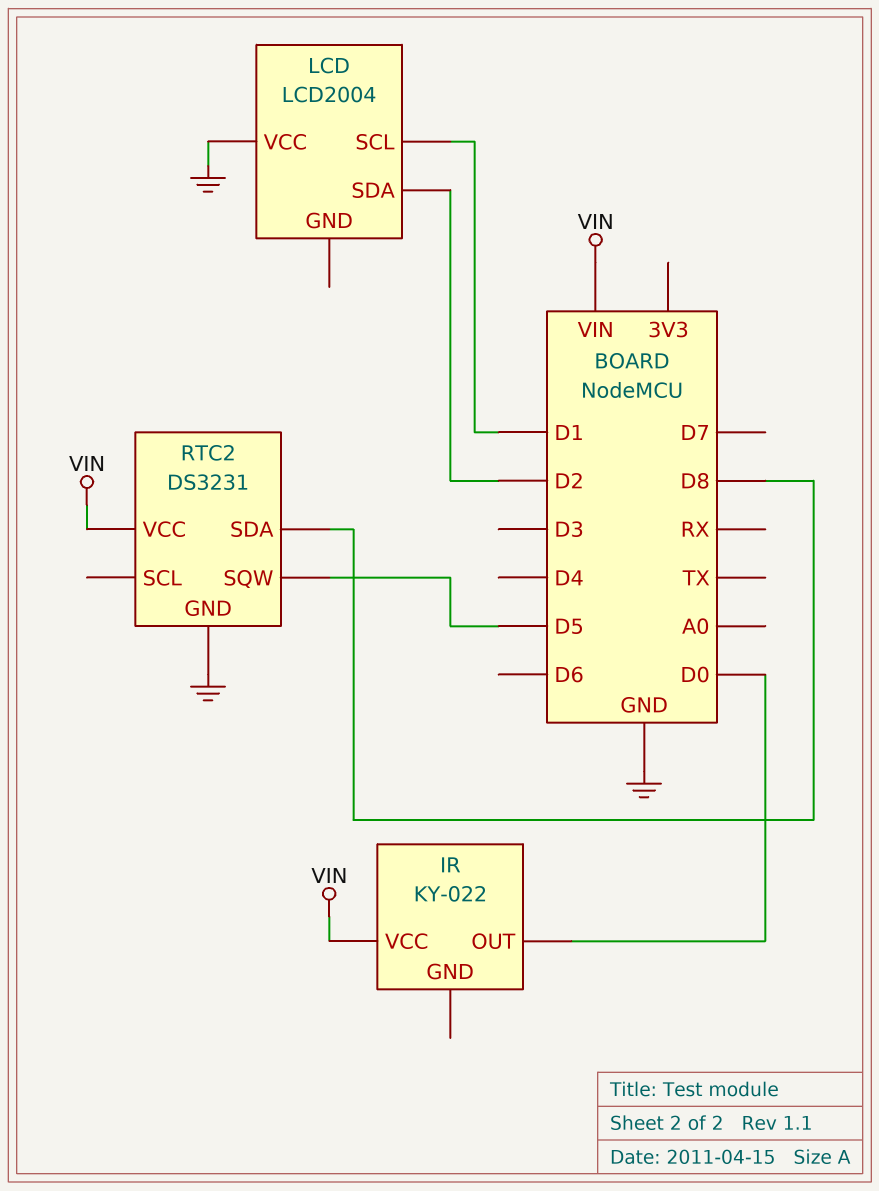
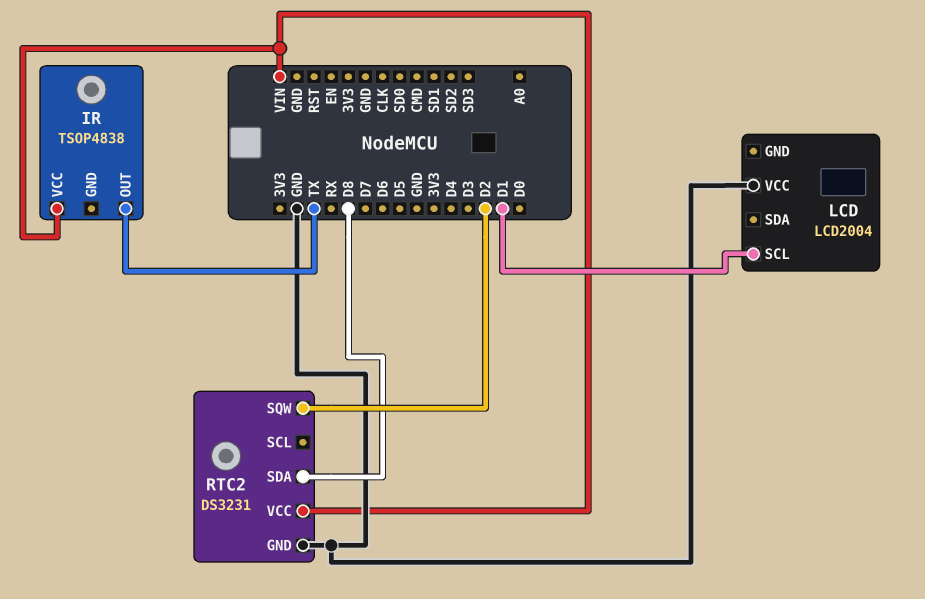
IR: KY-022 -> TSOP4838
IR pin OUT: D0 -> TX
LCD pin SDA: D2 -> none
RTC2 pin SQW: D5 -> D2

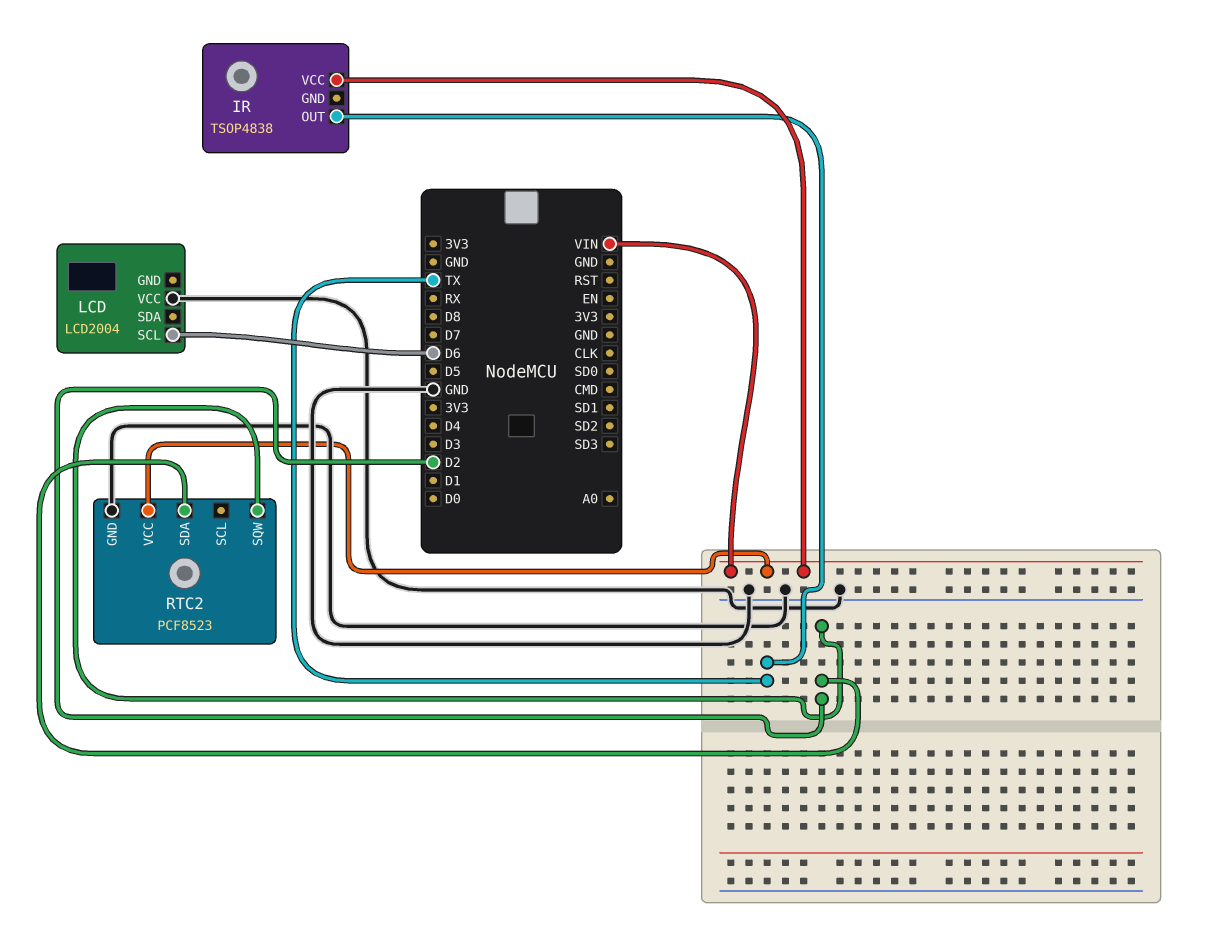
LCD pin SCL: D1 -> D6
RTC2: DS3231 -> PCF8523
RTC2 pin SDA: D8 -> D2

